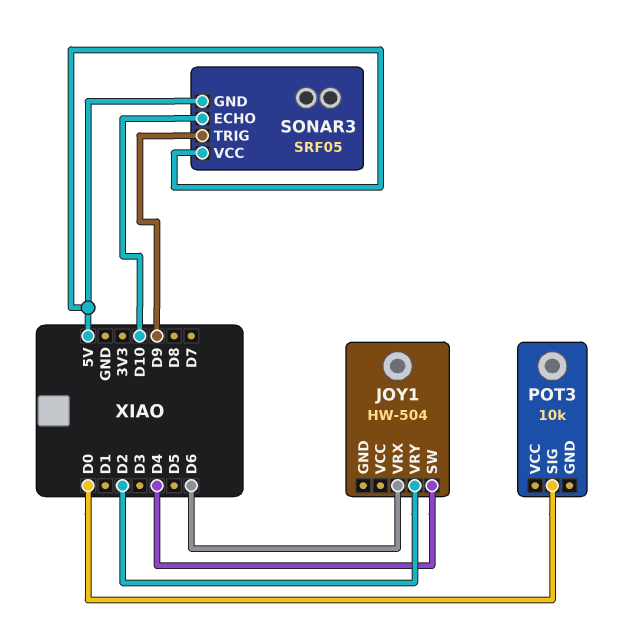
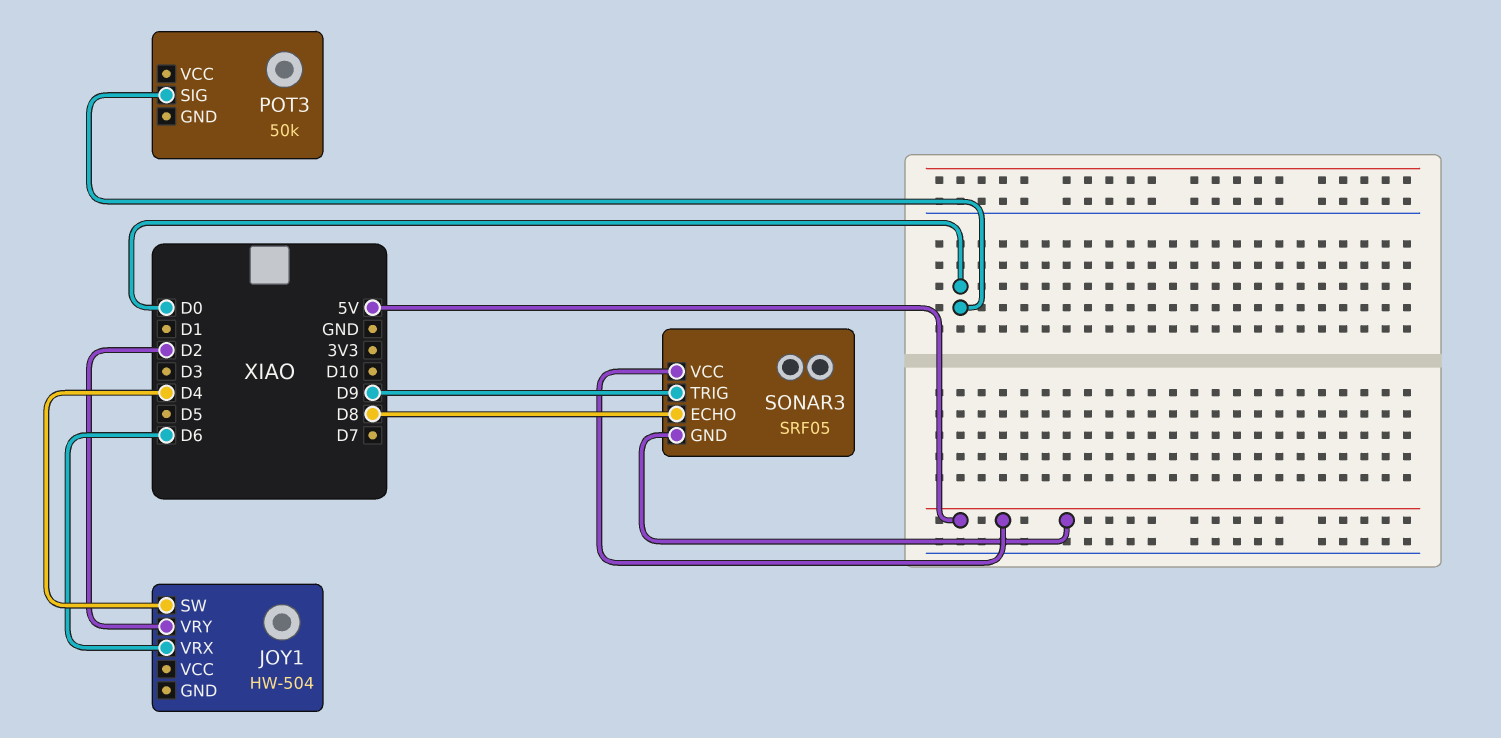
POT3: 10k -> 50k
SONAR3 pin ECHO: D10 -> D8

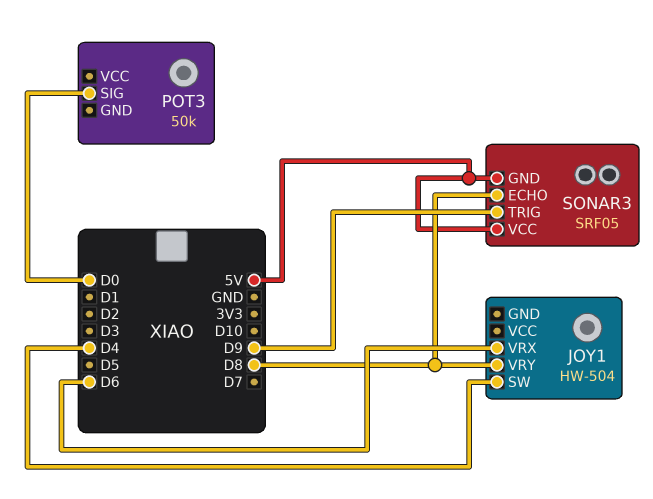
JOY1 pin VRY: D2 -> D8

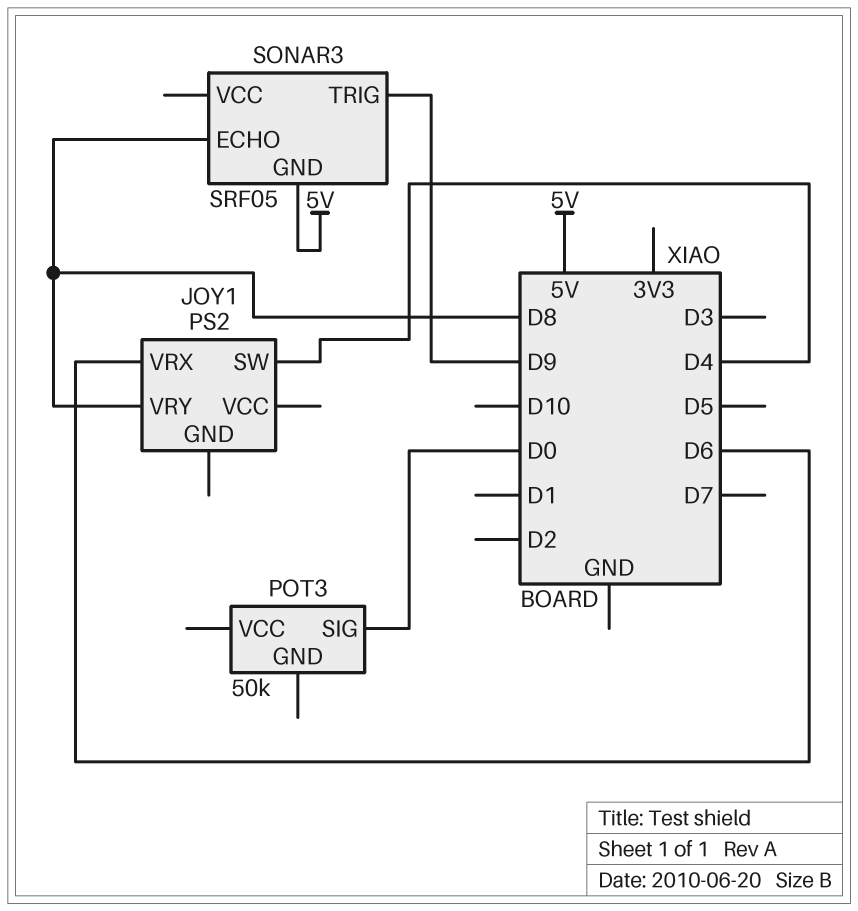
JOY1: HW-504 -> PS2
SONAR3 pin VCC: 5V -> none

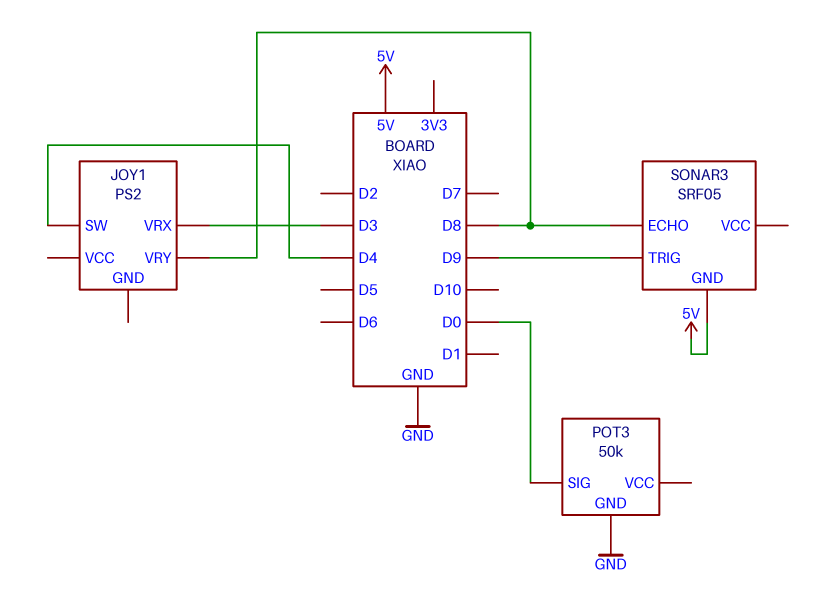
JOY1 pin VRX: D6 -> D3
POT3 pin GND: none -> GND

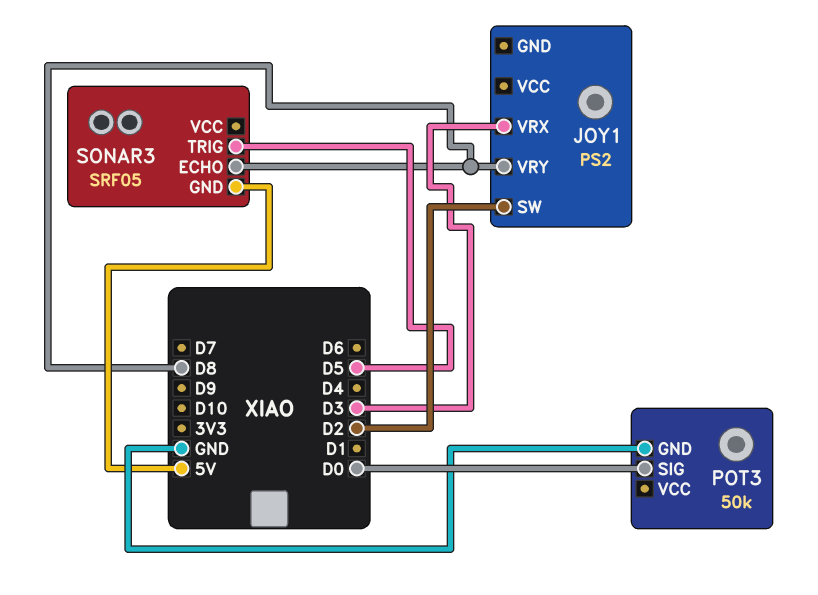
JOY1 pin SW: D4 -> D2
SONAR3 pin TRIG: D9 -> D5

